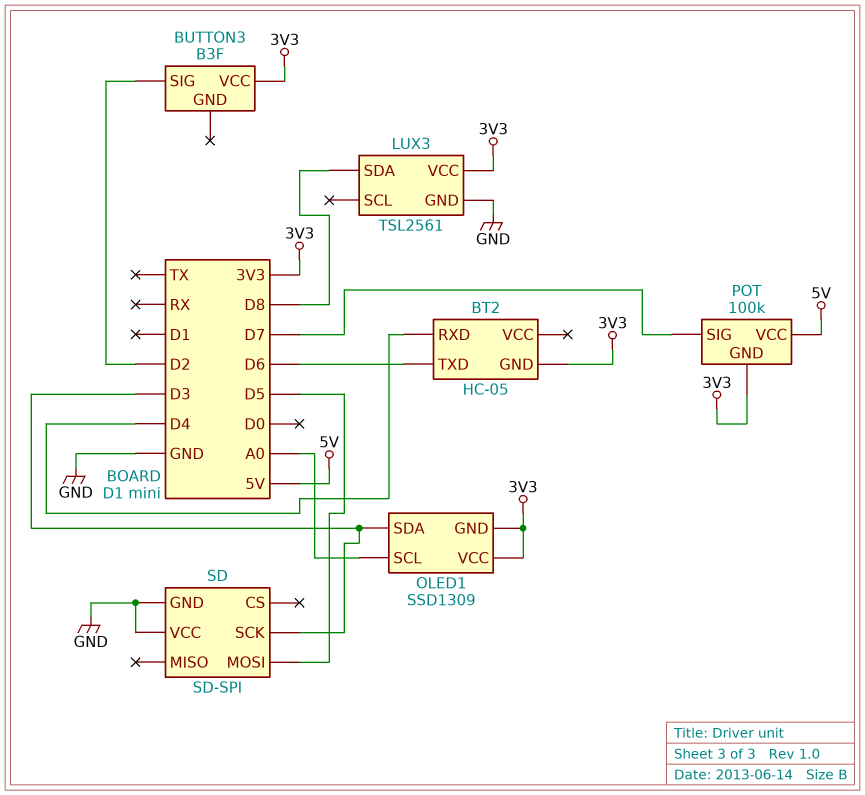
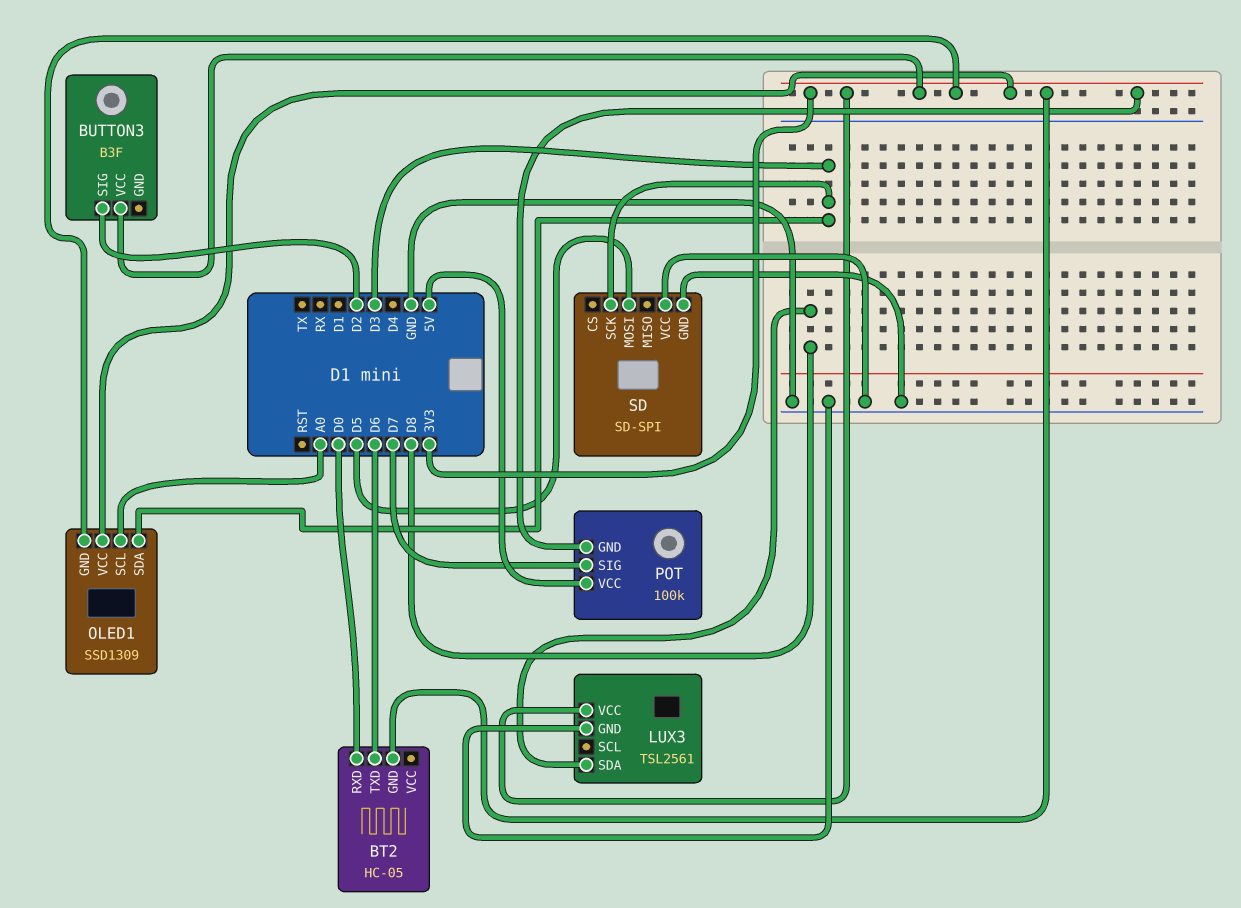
BT2 pin RXD: D4 -> D0

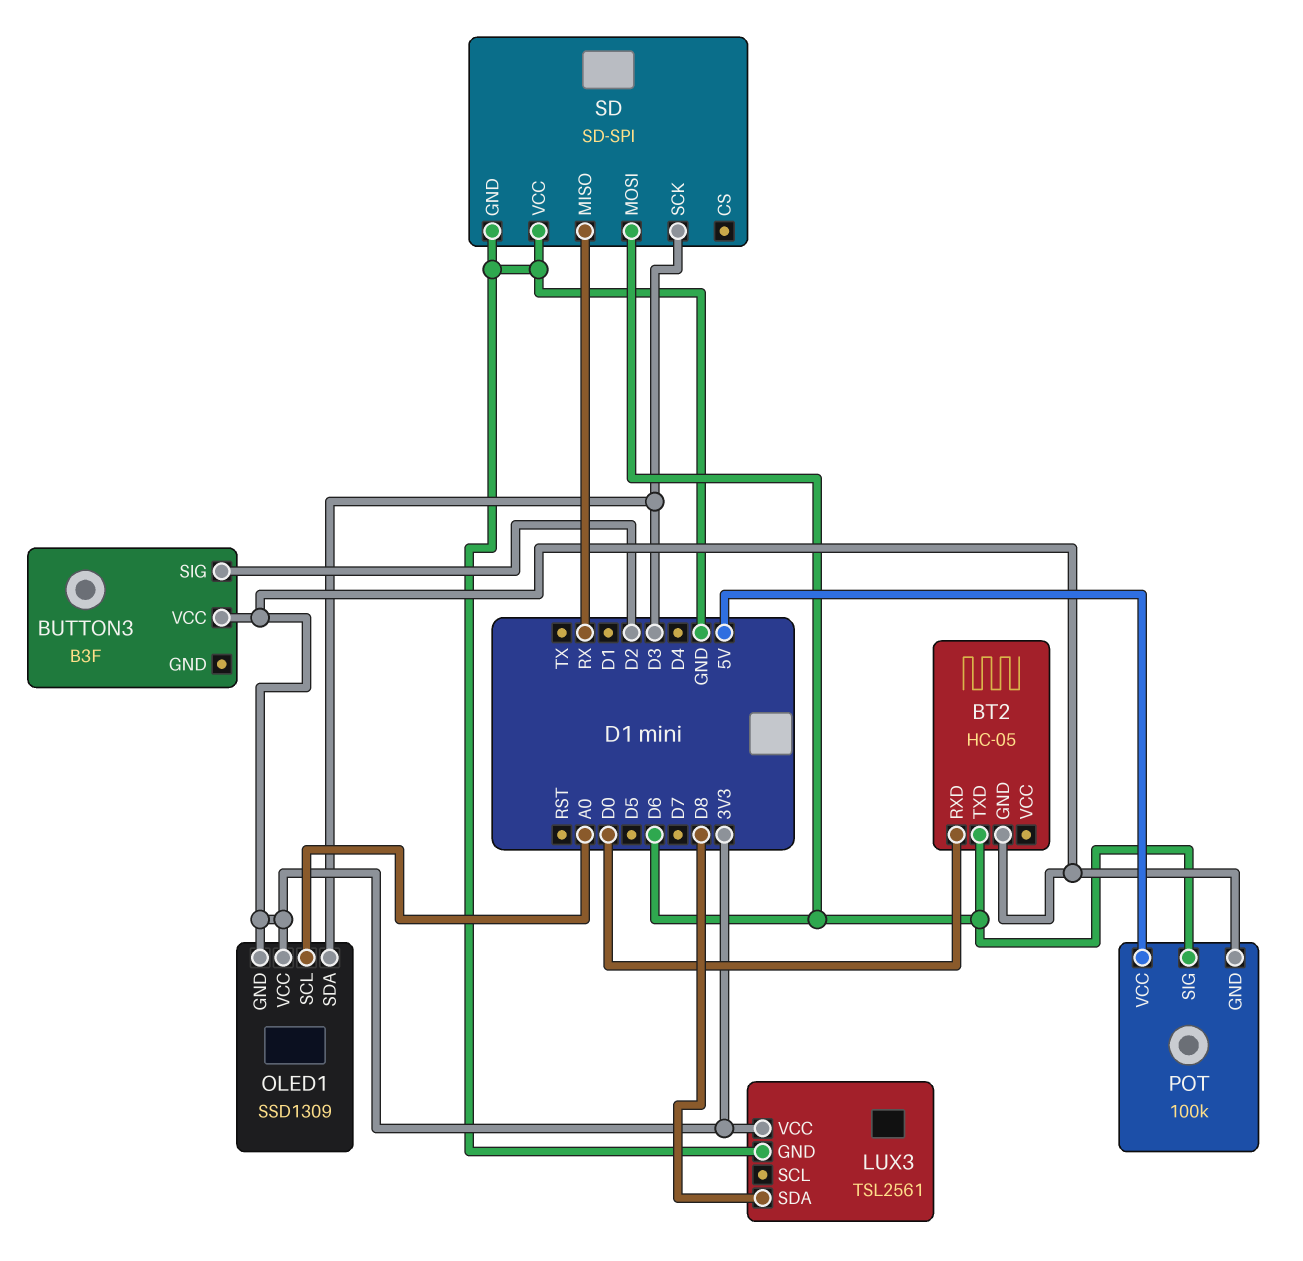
POT pin SIG: D7 -> D6
SD pin MISO: none -> RX
SD pin MOSI: D5 -> D6

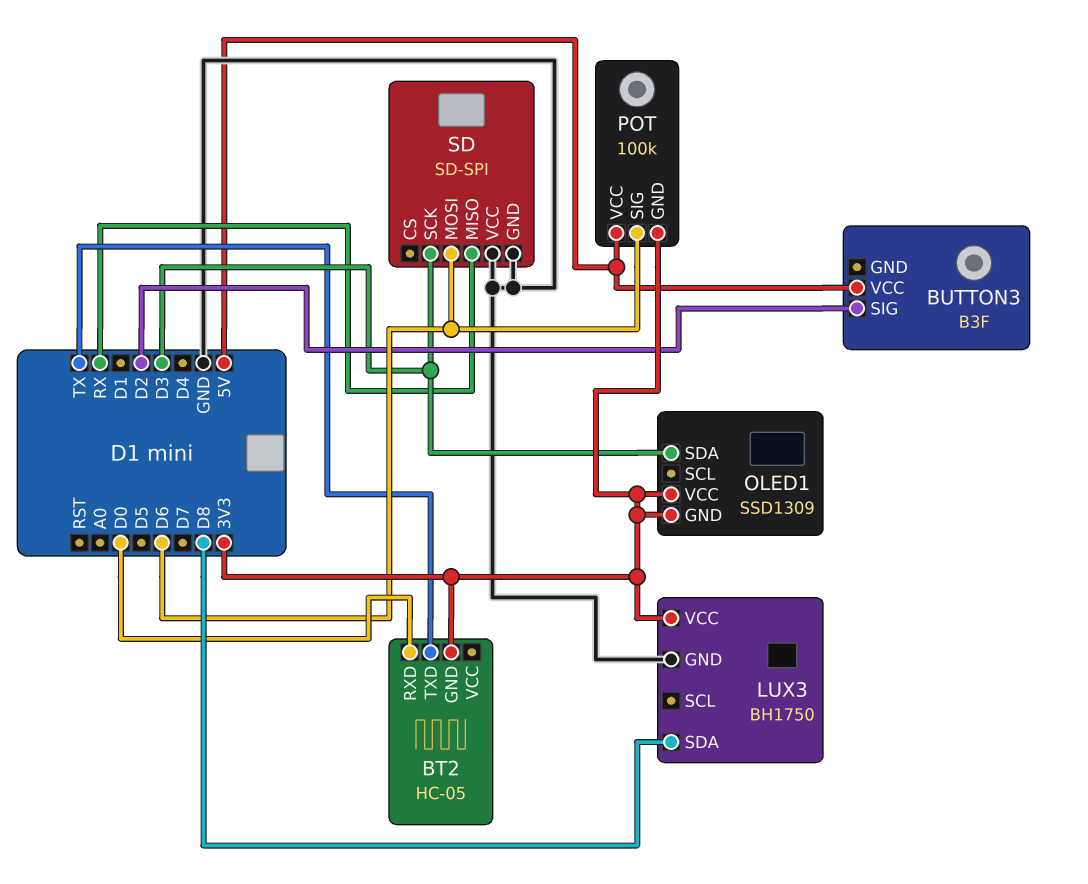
BT2 pin TXD: D6 -> TX
BUTTON3 pin VCC: 3V3 -> 5V
LUX3: TSL2561 -> BH1750
OLED1 pin SCL: A0 -> none

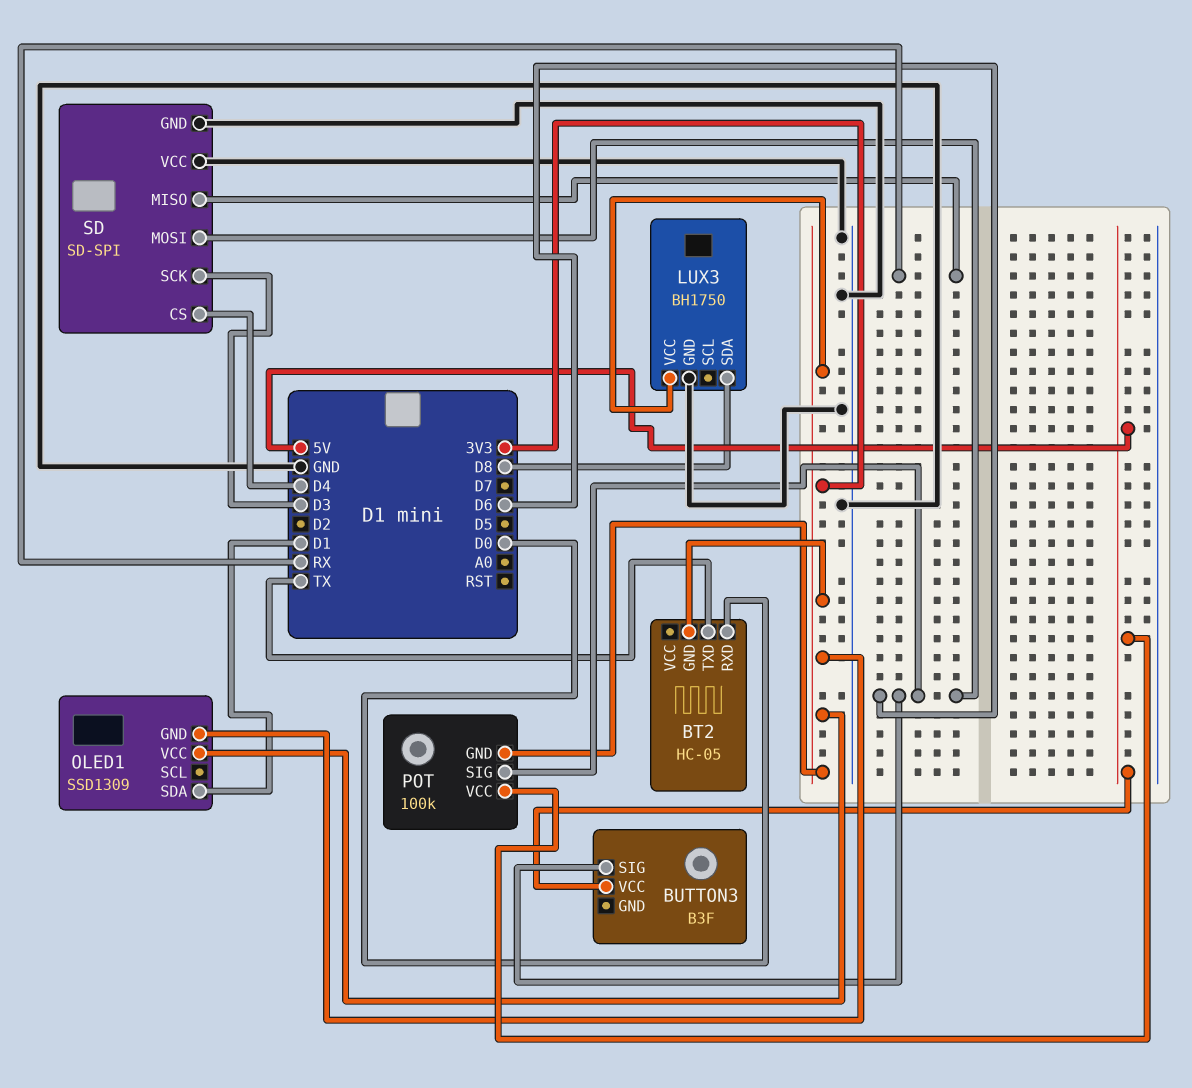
BUTTON3 pin SIG: D2 -> D6
OLED1 pin SDA: D3 -> D1
SD pin CS: none -> D4

